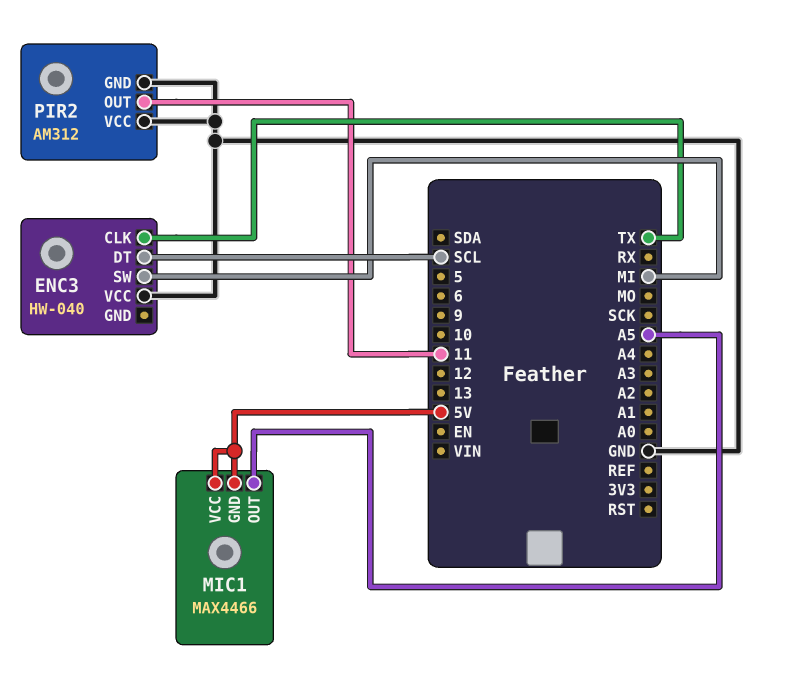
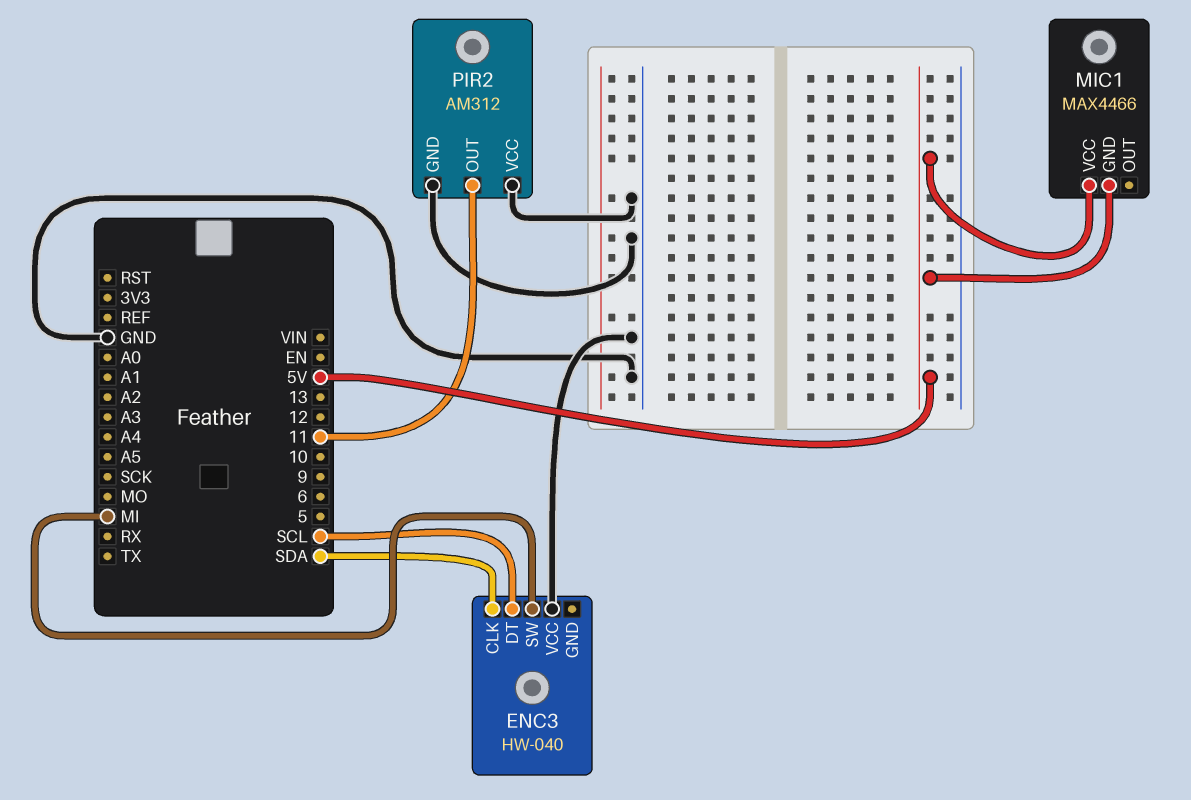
ENC3 pin CLK: TX -> SDA
MIC1 pin OUT: A5 -> none

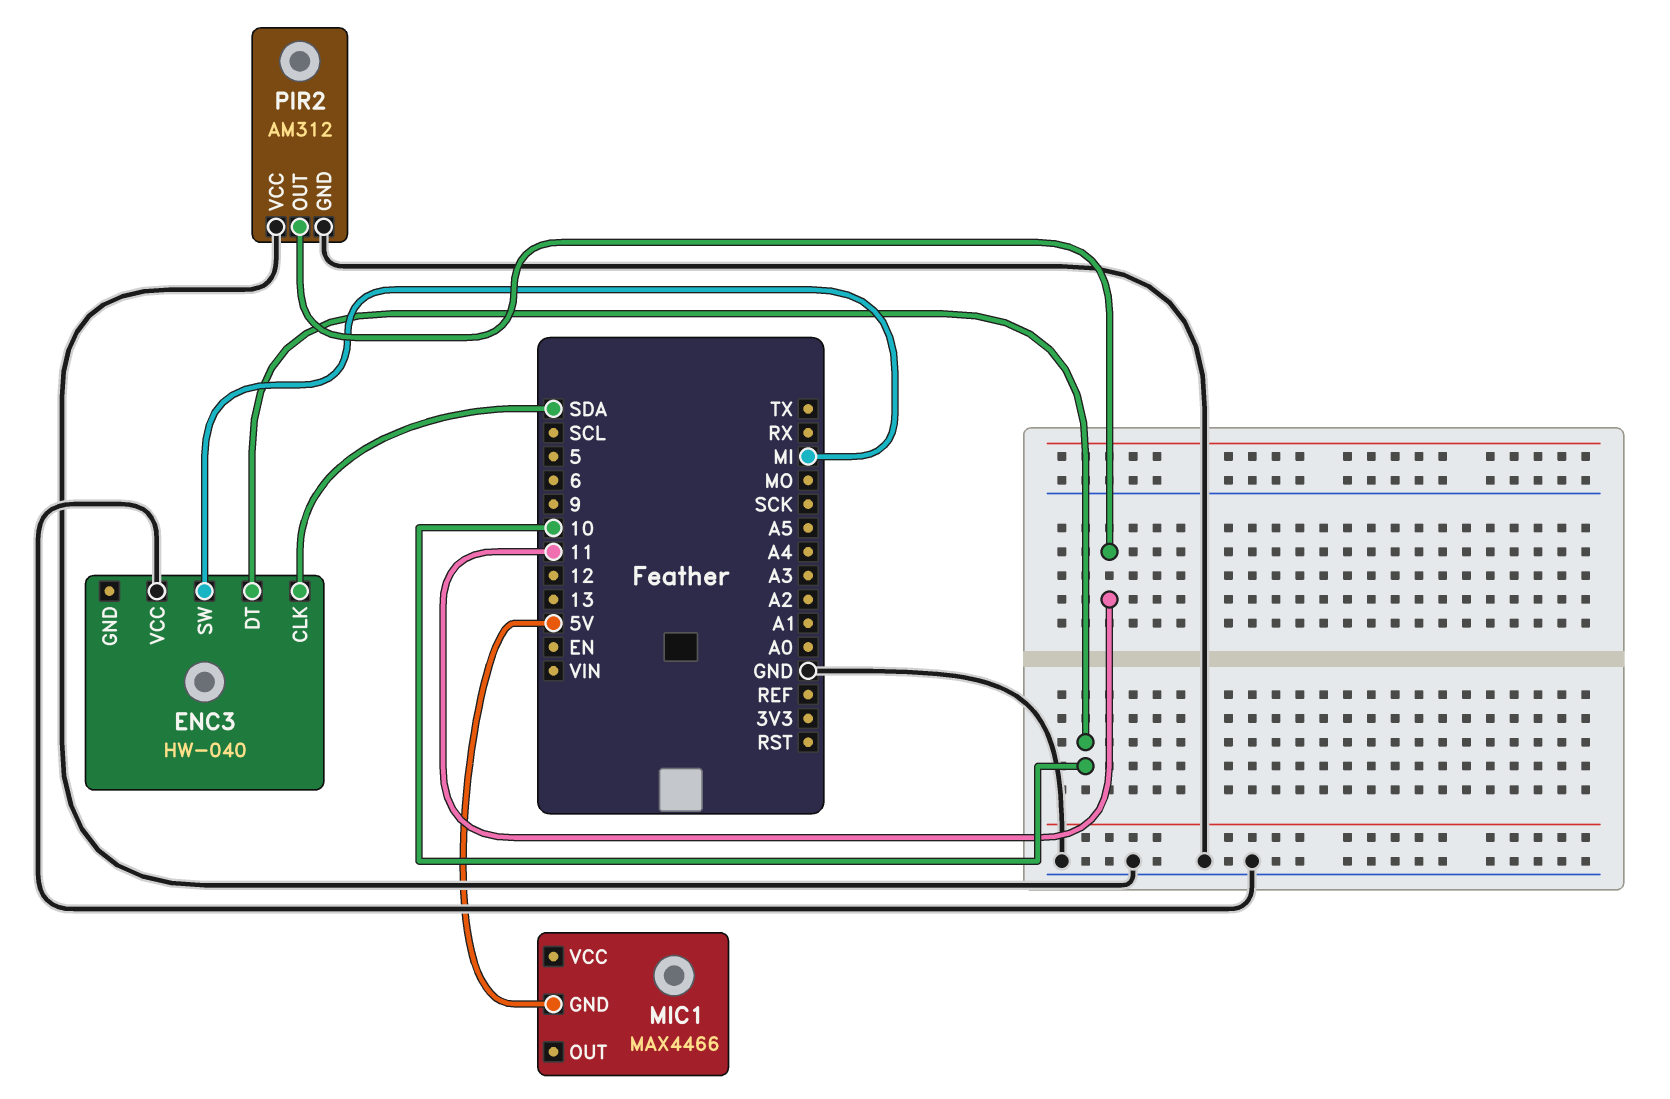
ENC3 pin DT: SCL -> 10
MIC1 pin VCC: 5V -> none

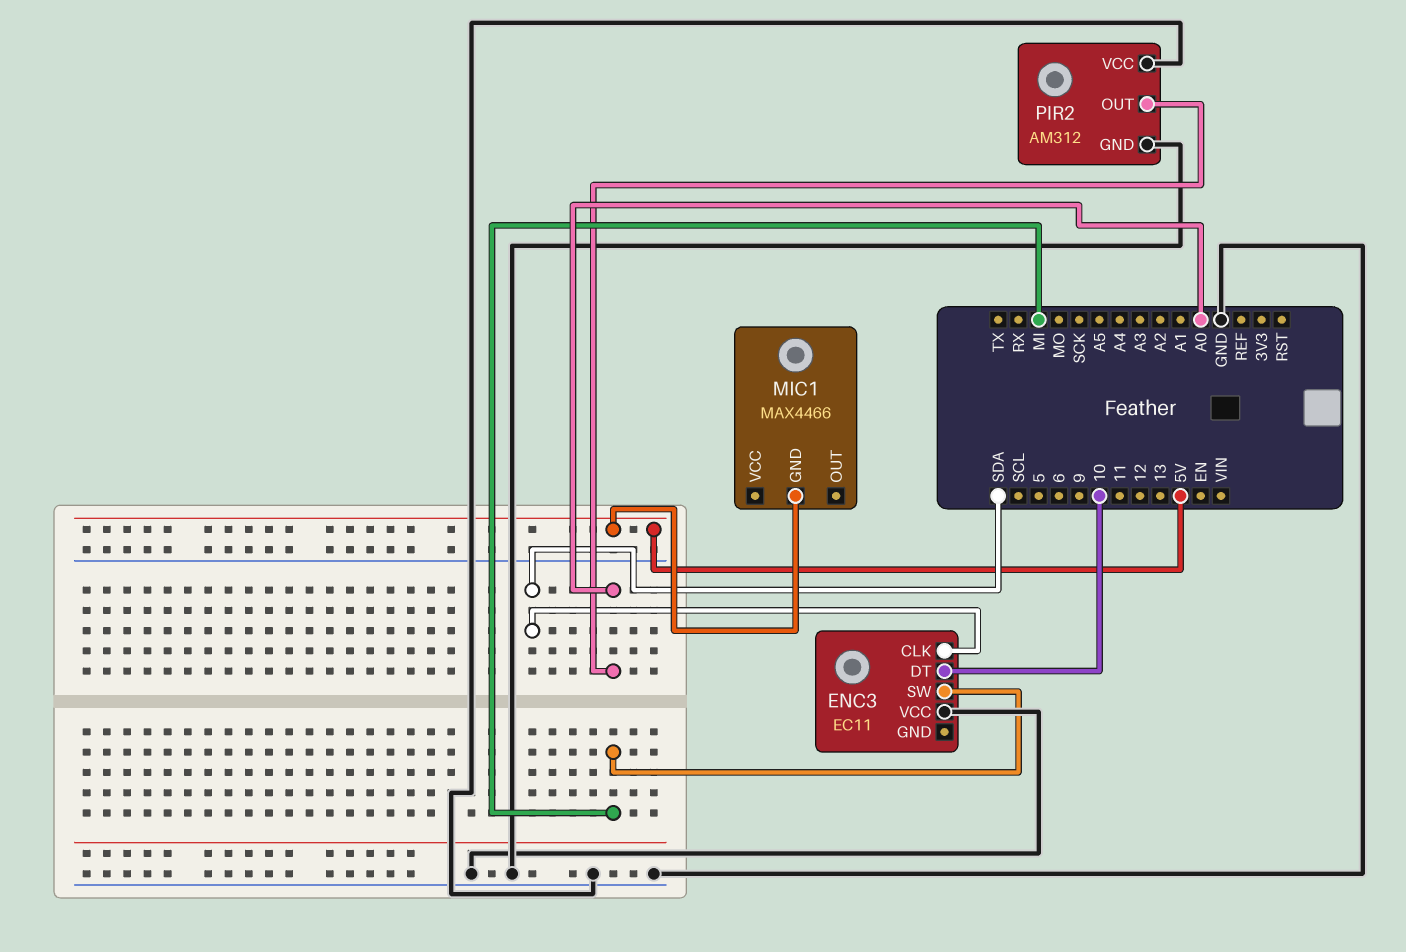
ENC3: HW-040 -> EC11
PIR2 pin OUT: 11 -> A0

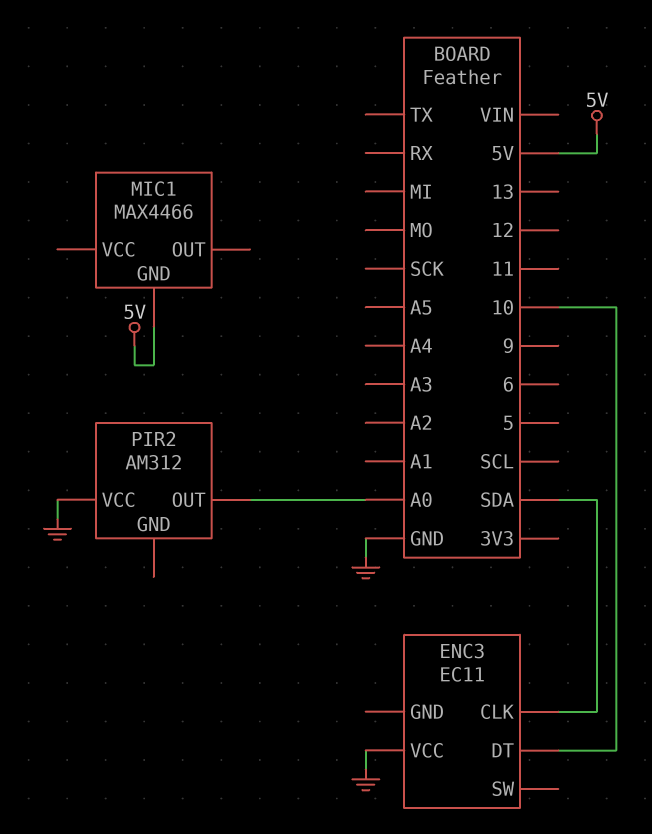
ENC3 pin SW: MI -> none
PIR2 pin GND: GND -> none

